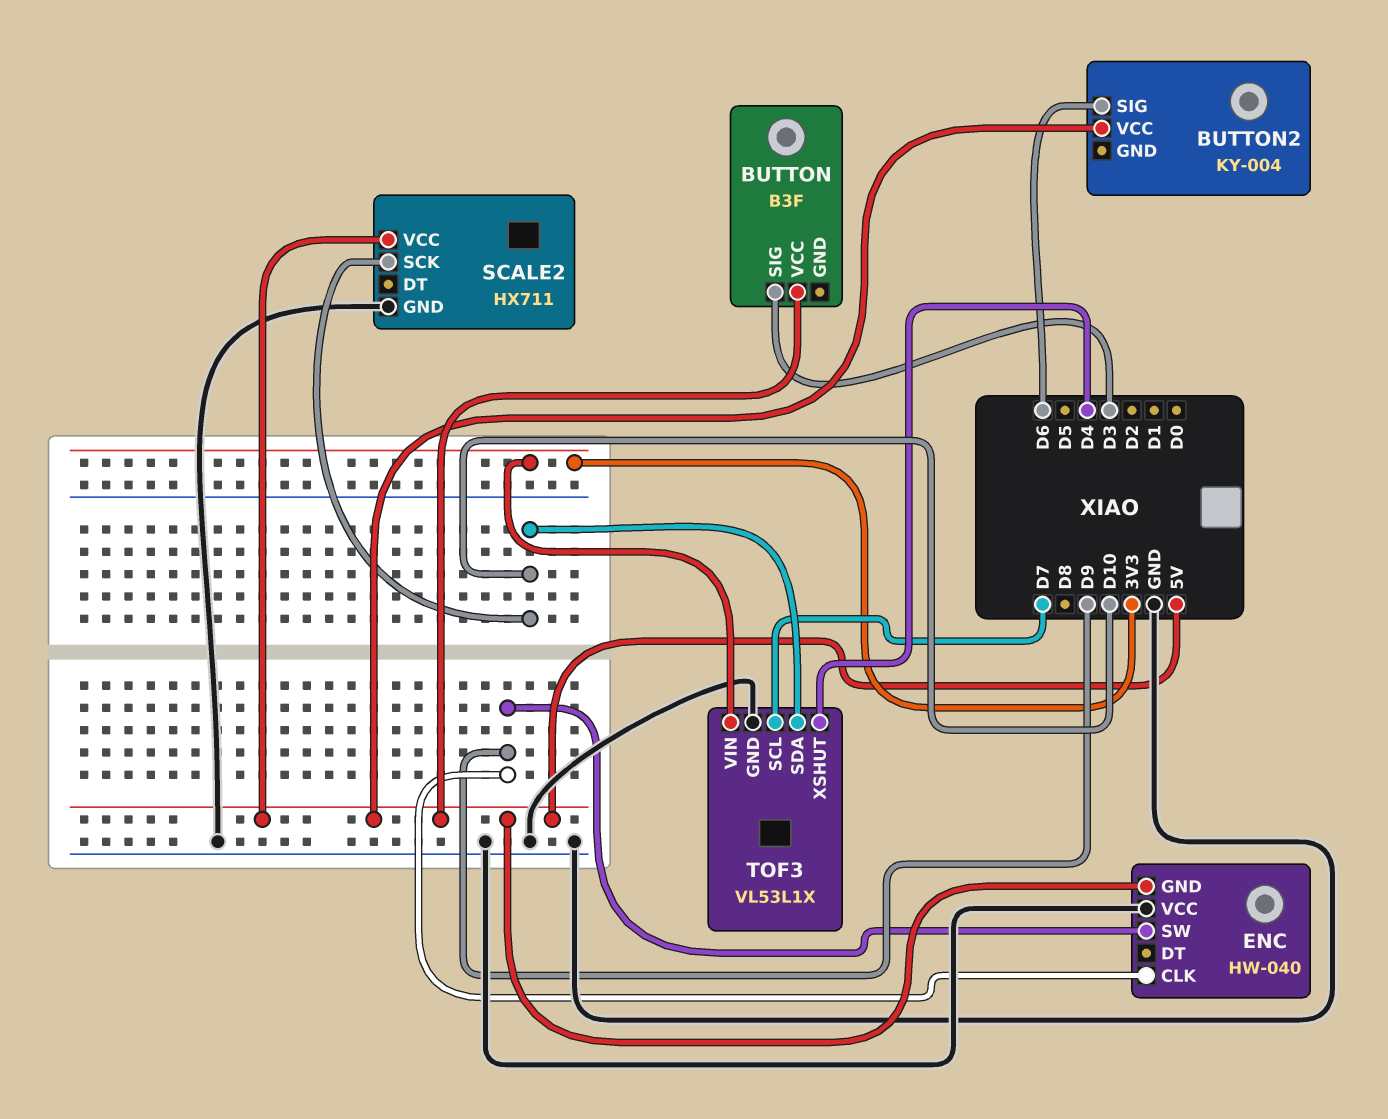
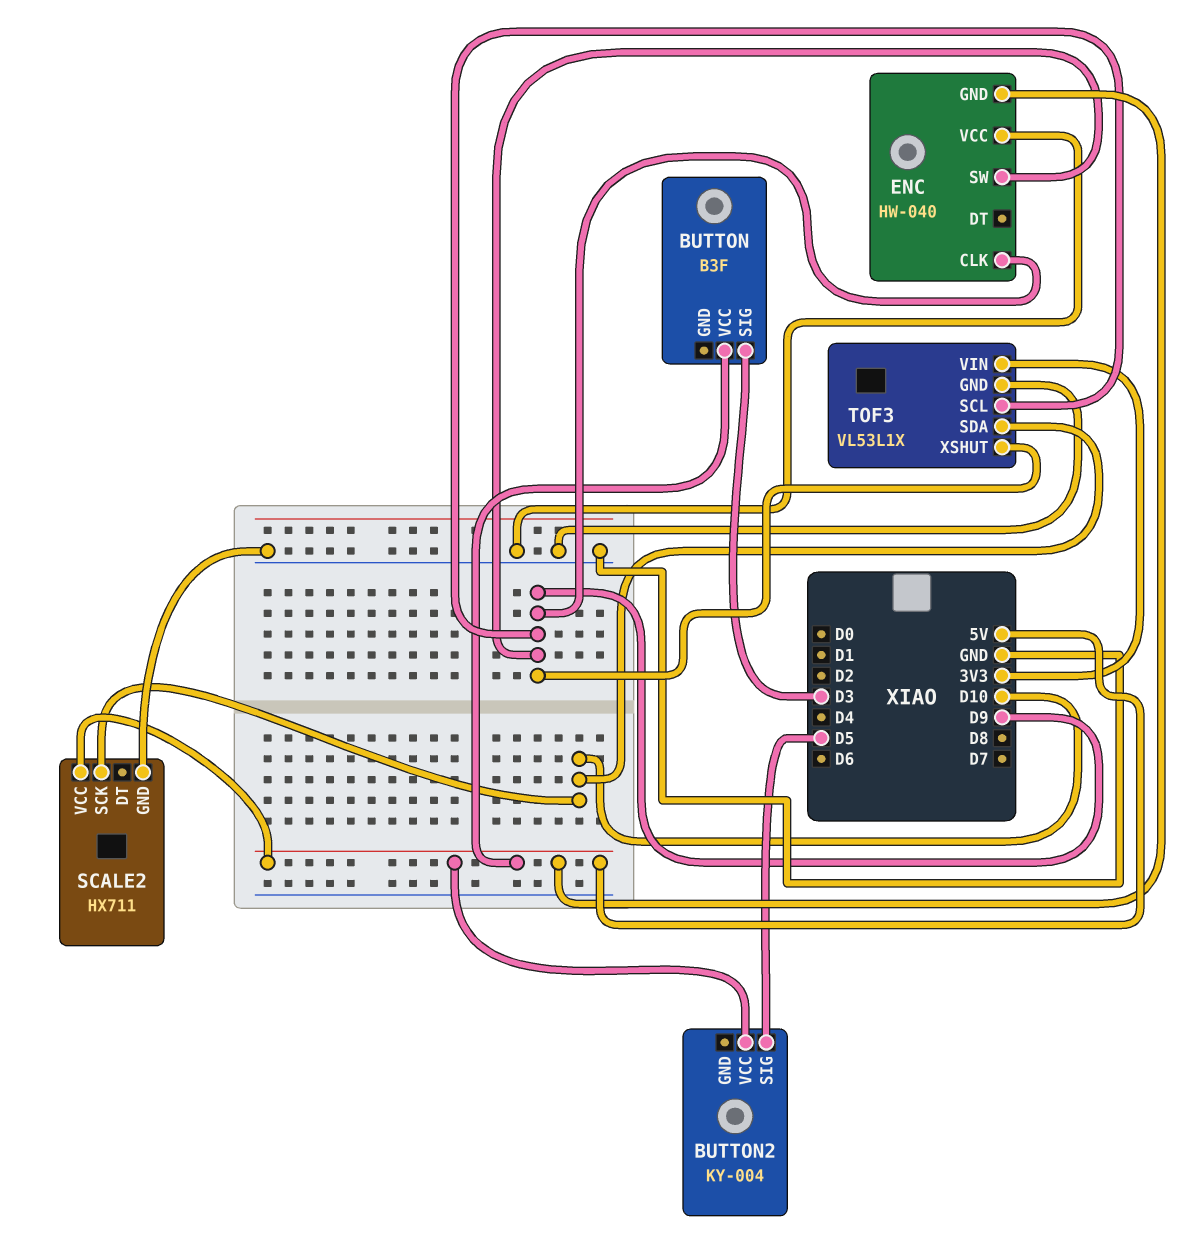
BUTTON2 pin SIG: D6 -> D5
TOF3 pin SCL: D7 -> D9
TOF3 pin XSHUT: D4 -> D9

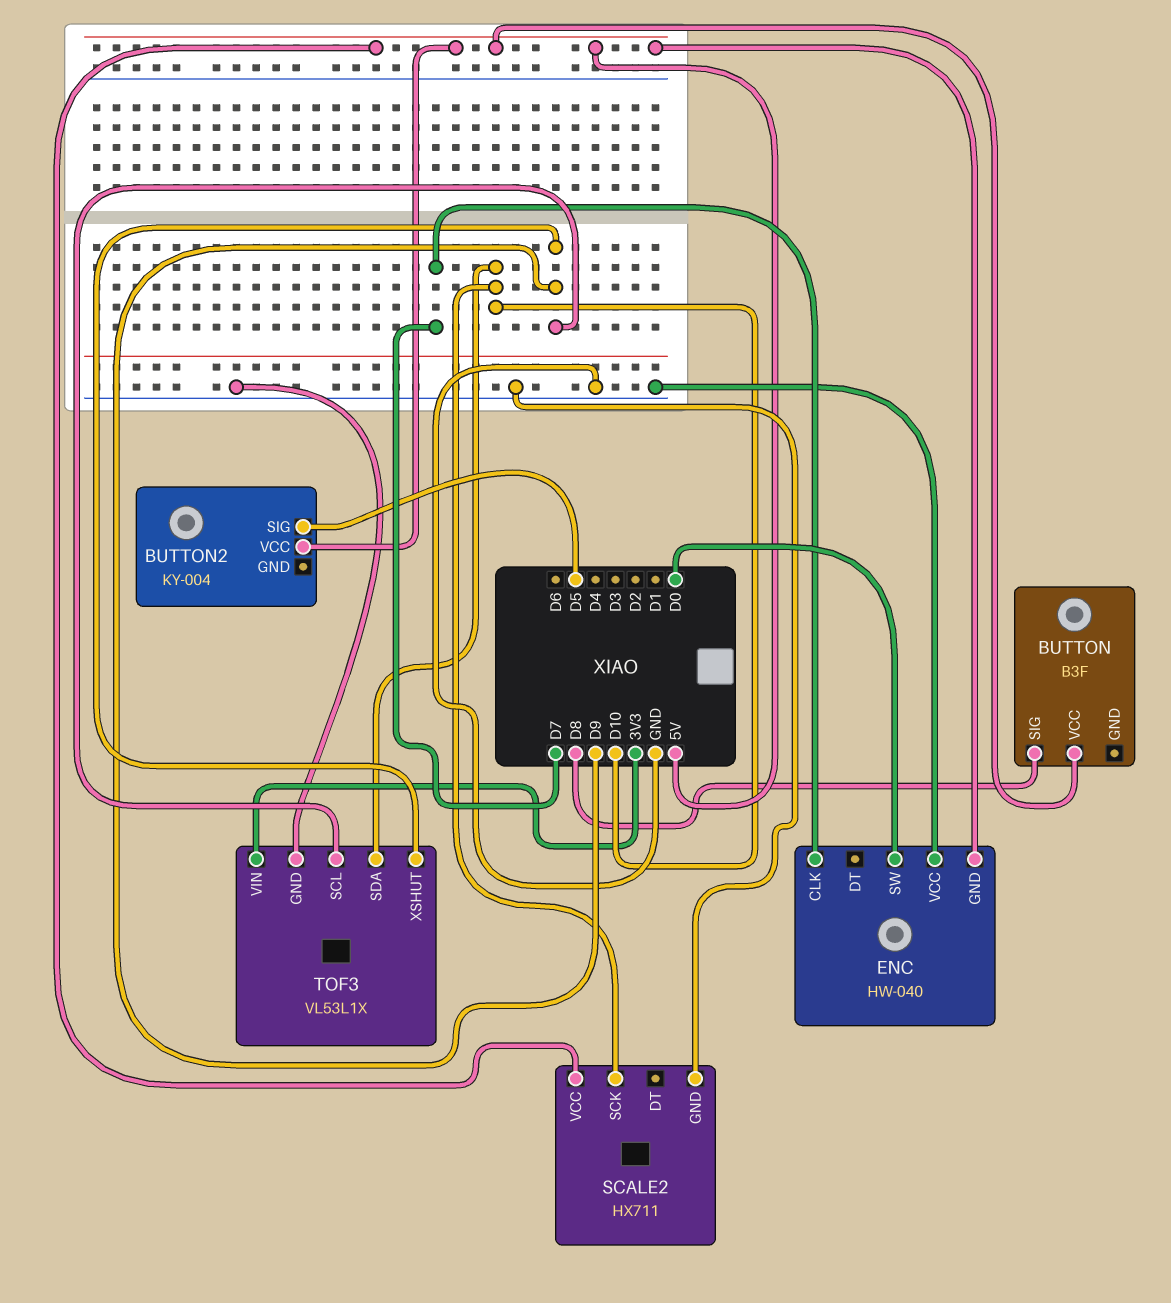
BUTTON pin SIG: D3 -> D8
ENC pin CLK: D9 -> D7
ENC pin SW: D9 -> D0

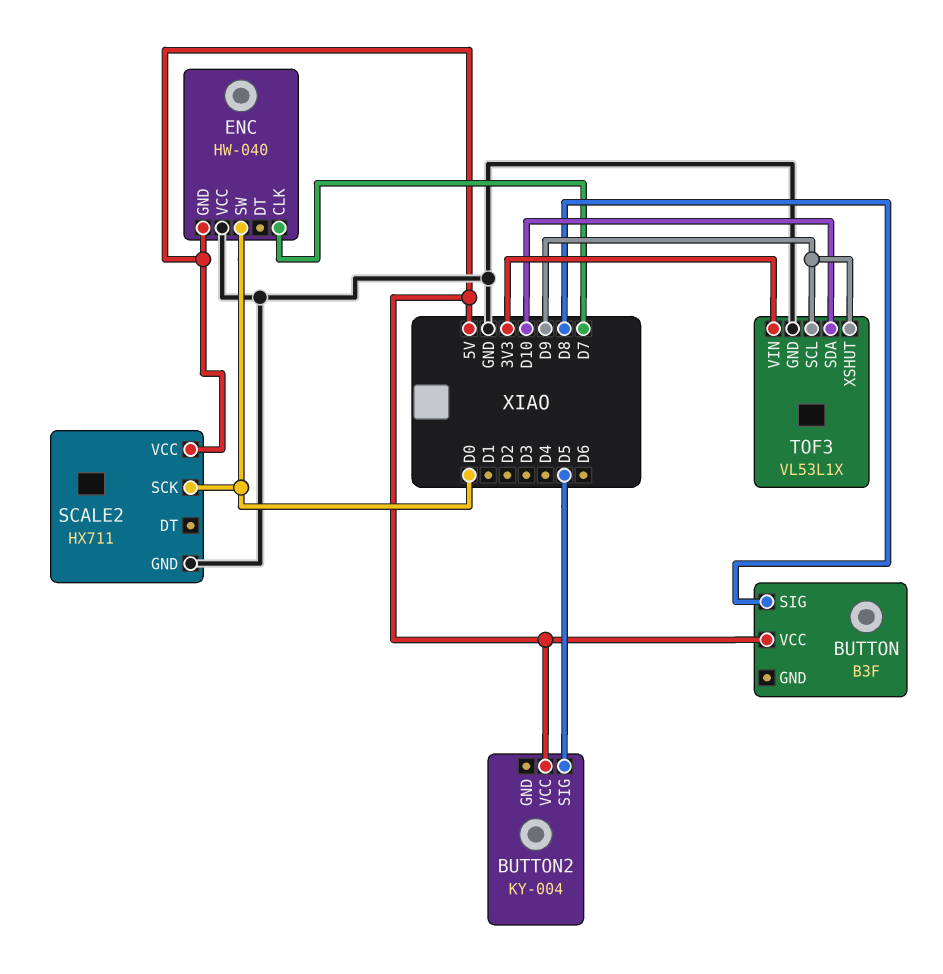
SCALE2 pin SCK: D10 -> D0

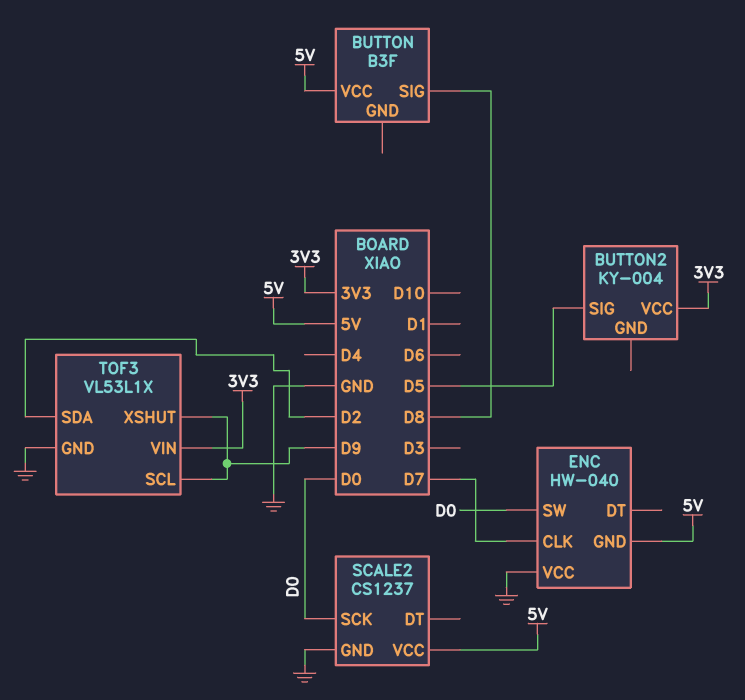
BUTTON2 pin VCC: 5V -> 3V3
SCALE2: HX711 -> CS1237
TOF3 pin SDA: D10 -> D2

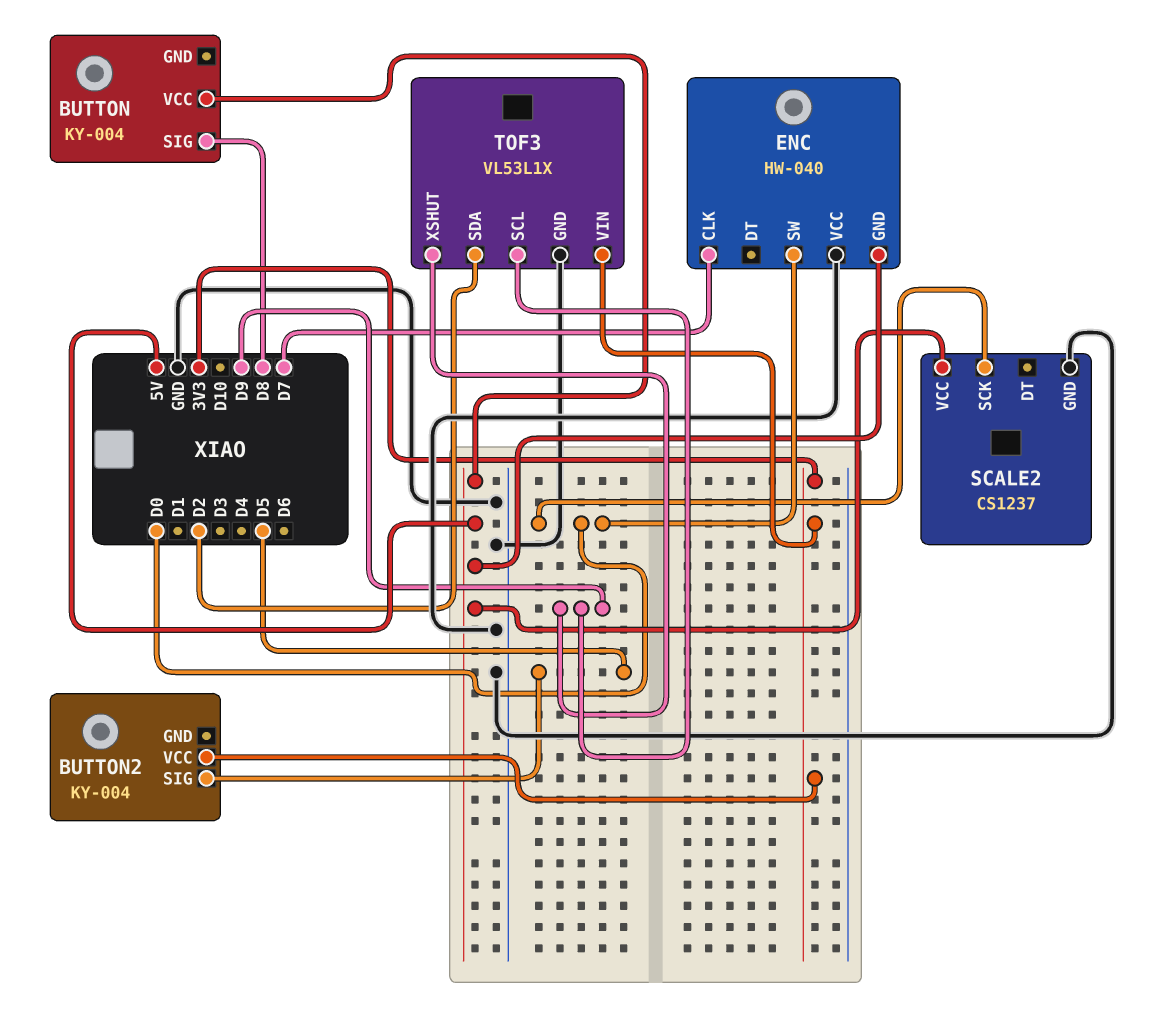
BUTTON: B3F -> KY-004

